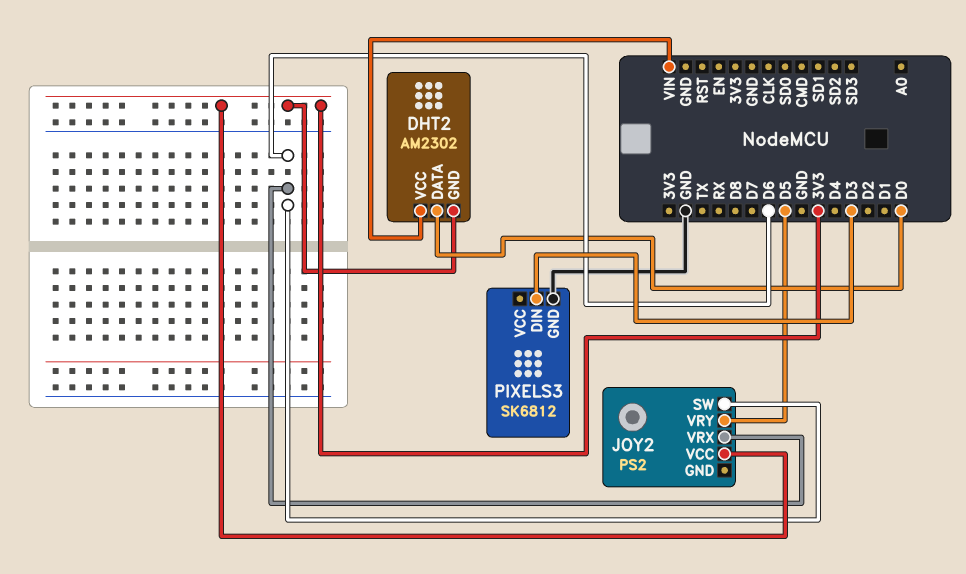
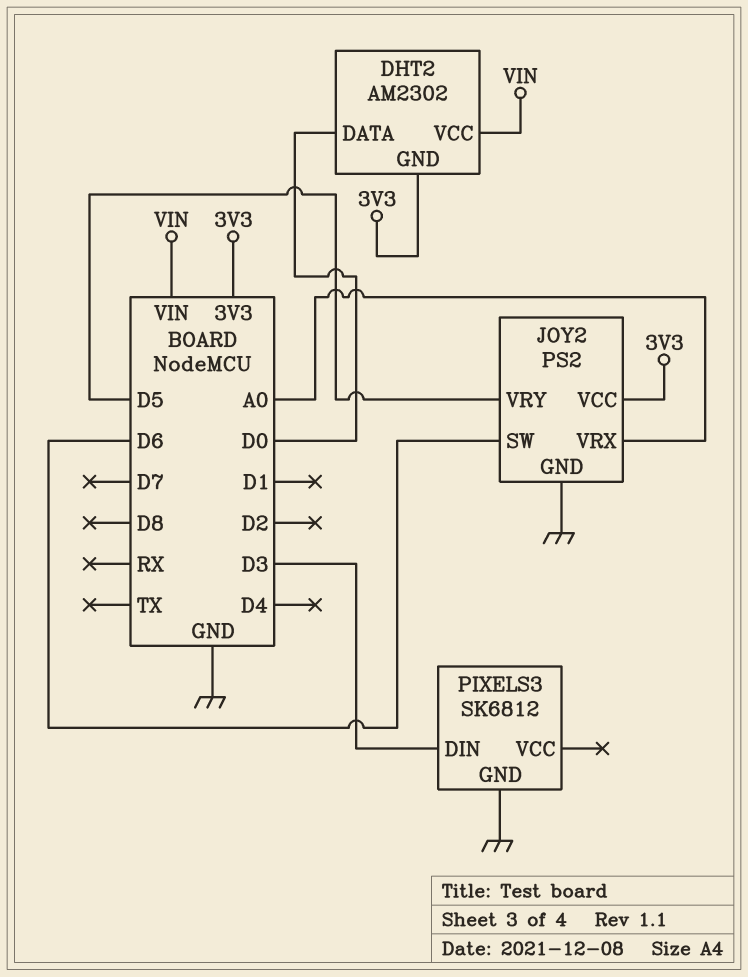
JOY2 pin GND: none -> GND
JOY2 pin VRX: D6 -> A0

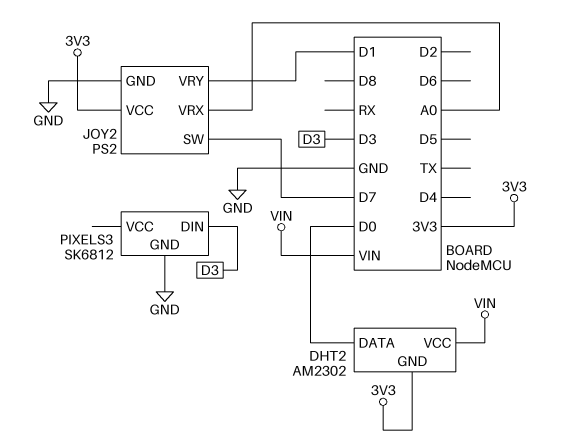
JOY2 pin SW: D6 -> D7
JOY2 pin VRY: D5 -> D1

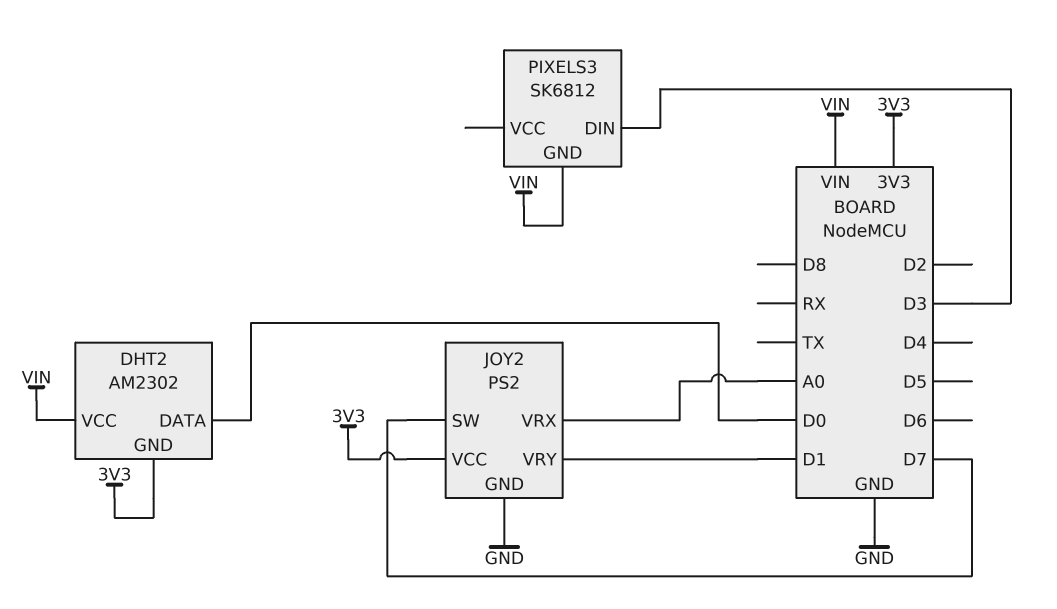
PIXELS3 pin GND: GND -> VIN

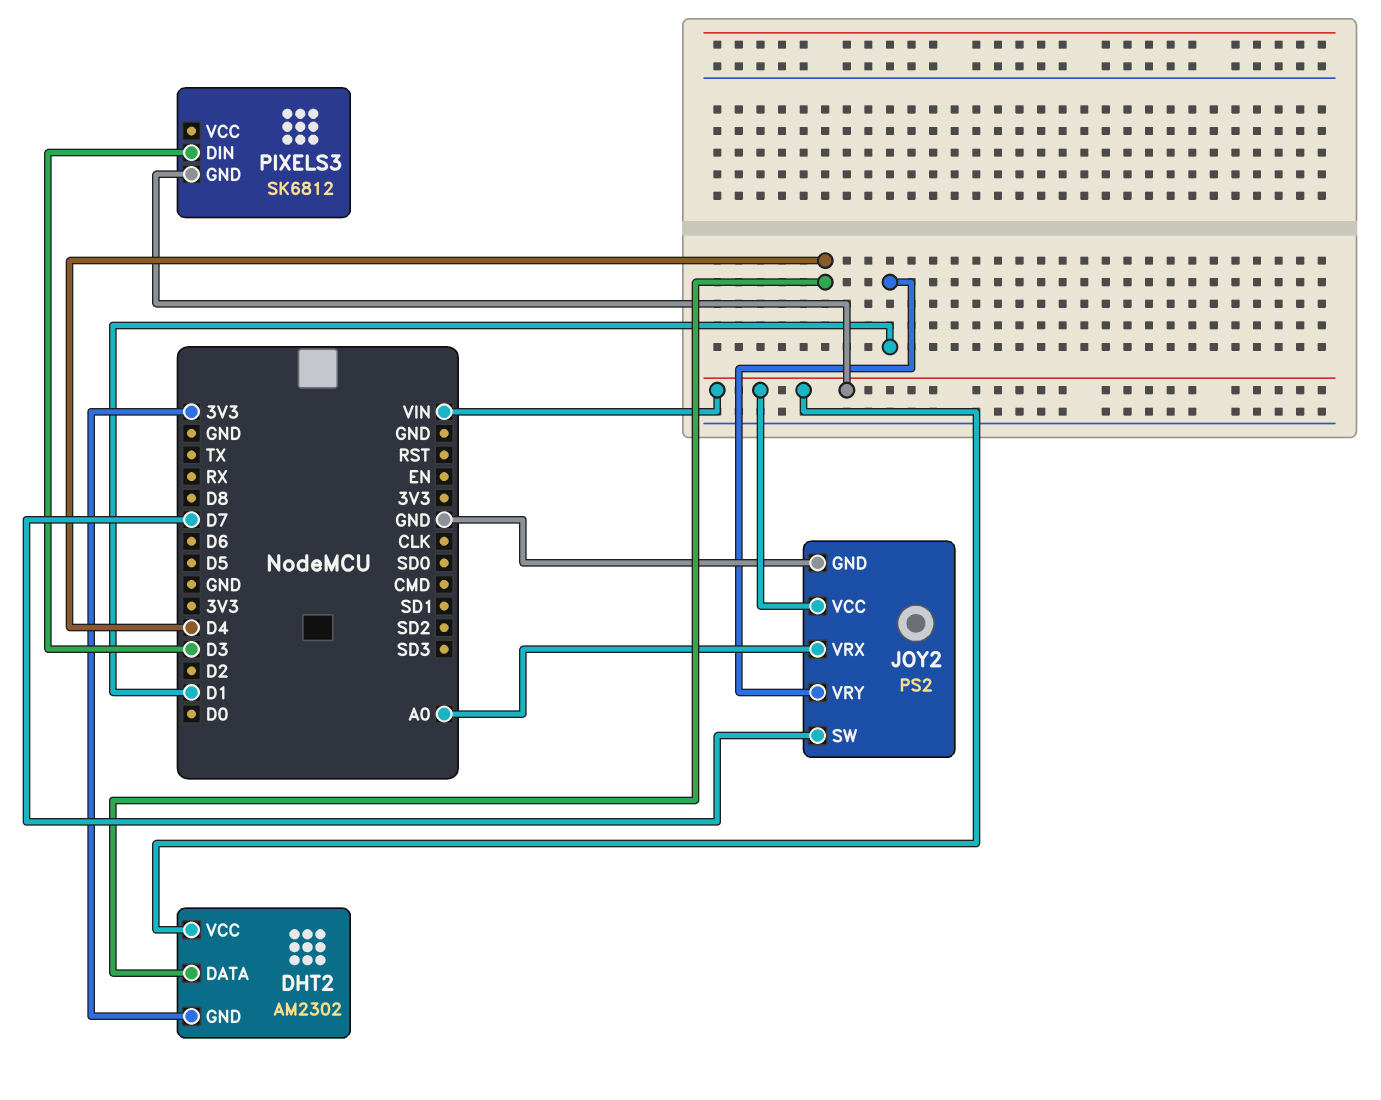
DHT2 pin DATA: D0 -> D4
JOY2 pin VCC: 3V3 -> VIN

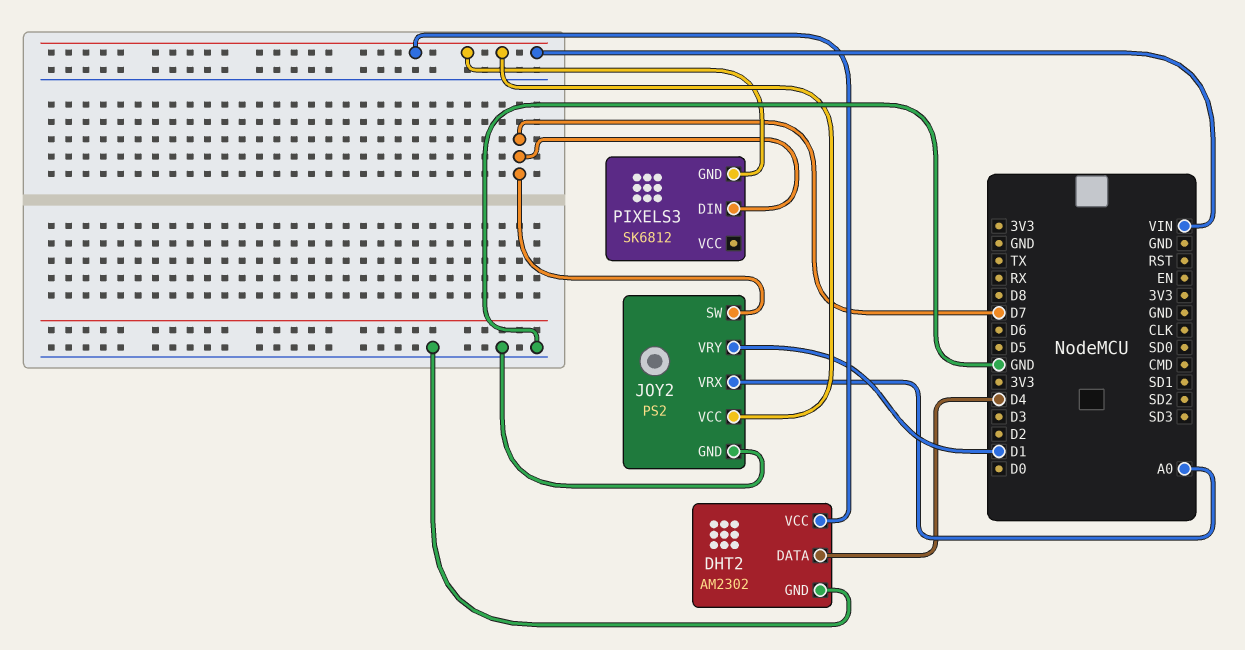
DHT2 pin GND: 3V3 -> GND
PIXELS3 pin DIN: D3 -> D7

